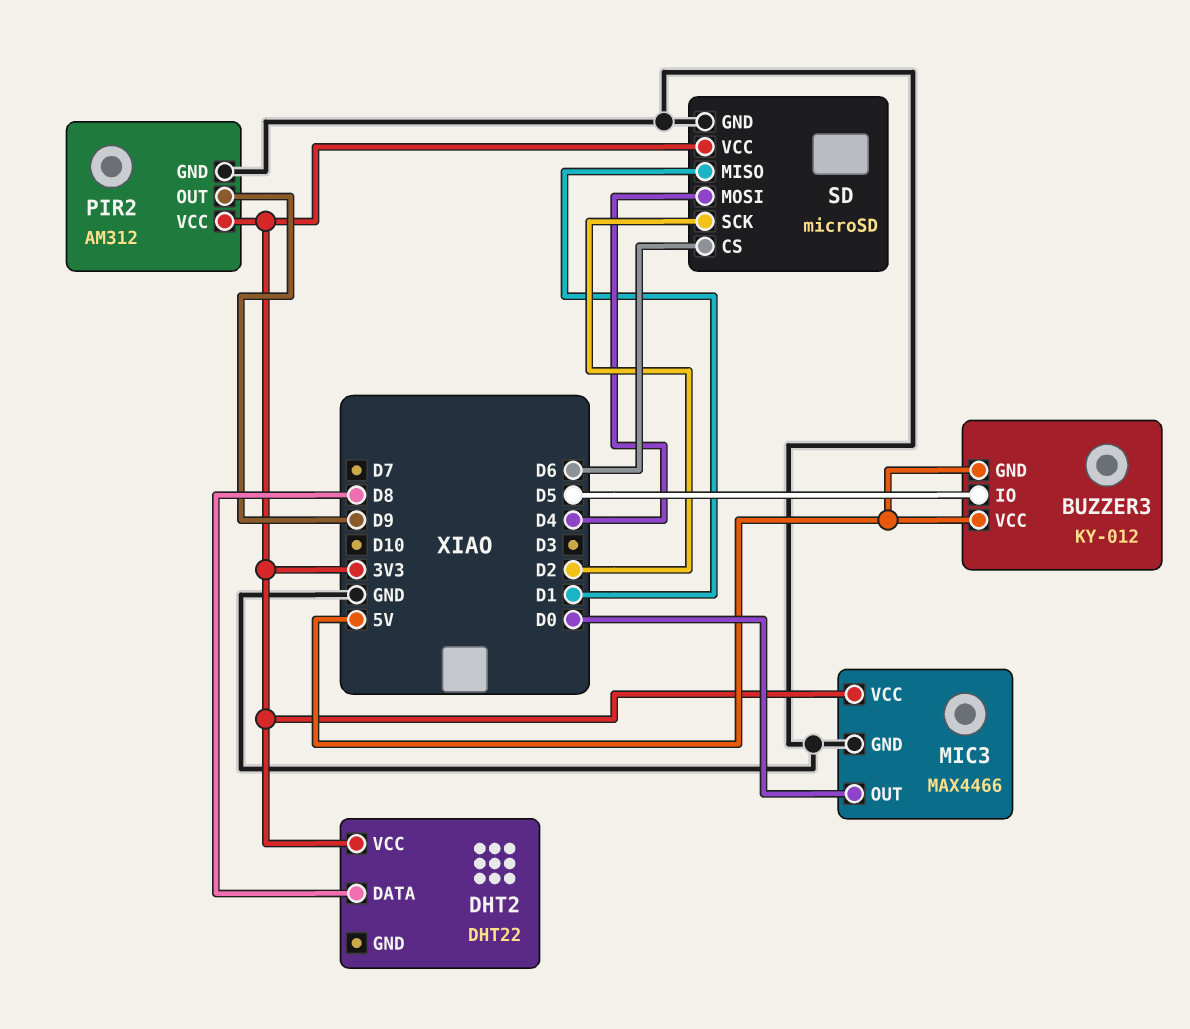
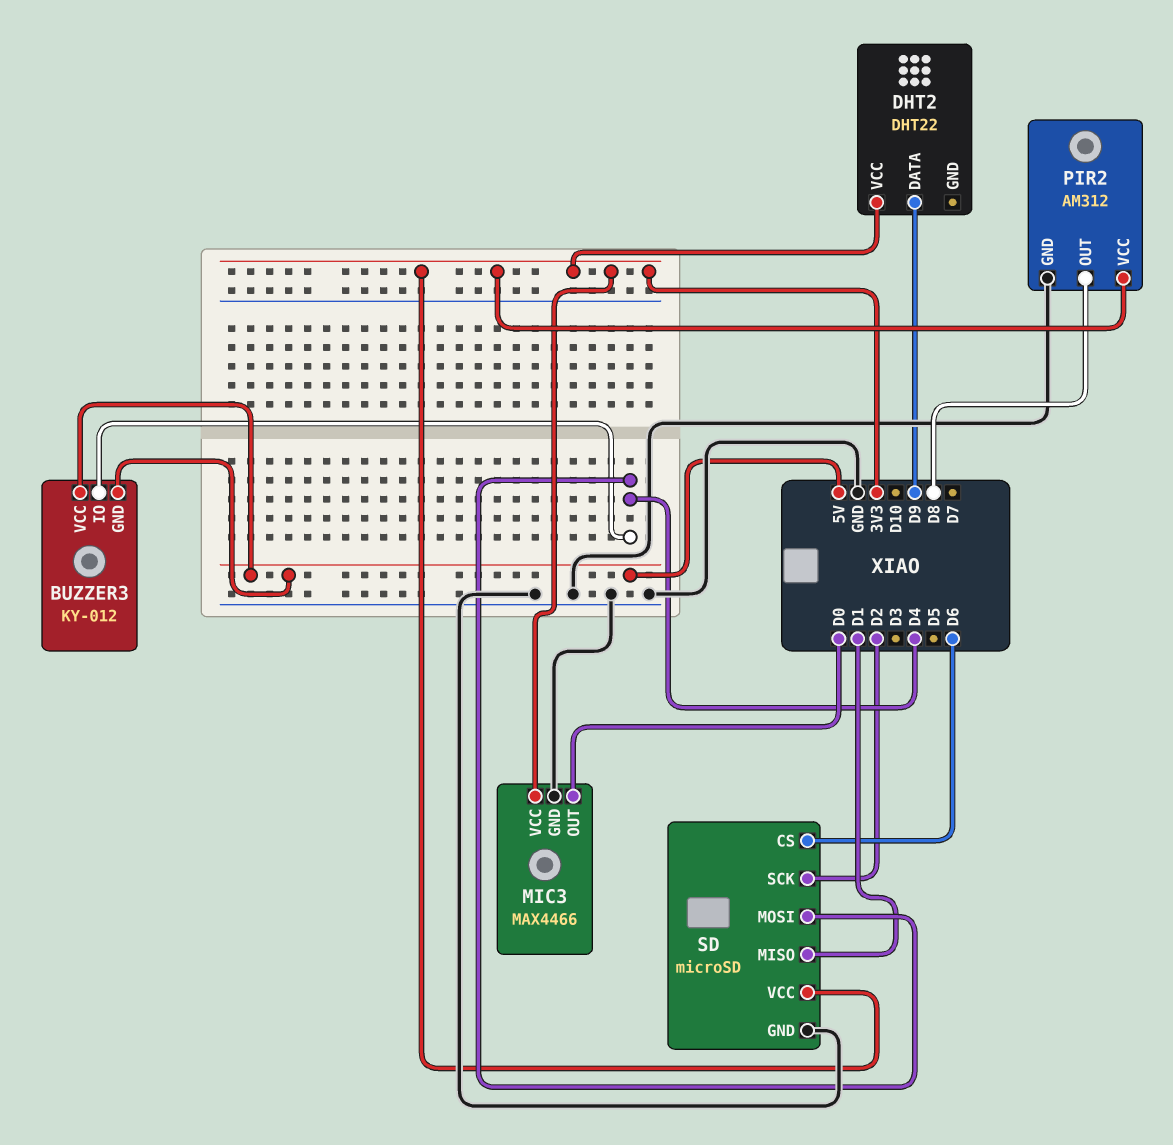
BUZZER3 pin IO: D5 -> D4
DHT2 pin DATA: D8 -> D9
PIR2 pin OUT: D9 -> D8

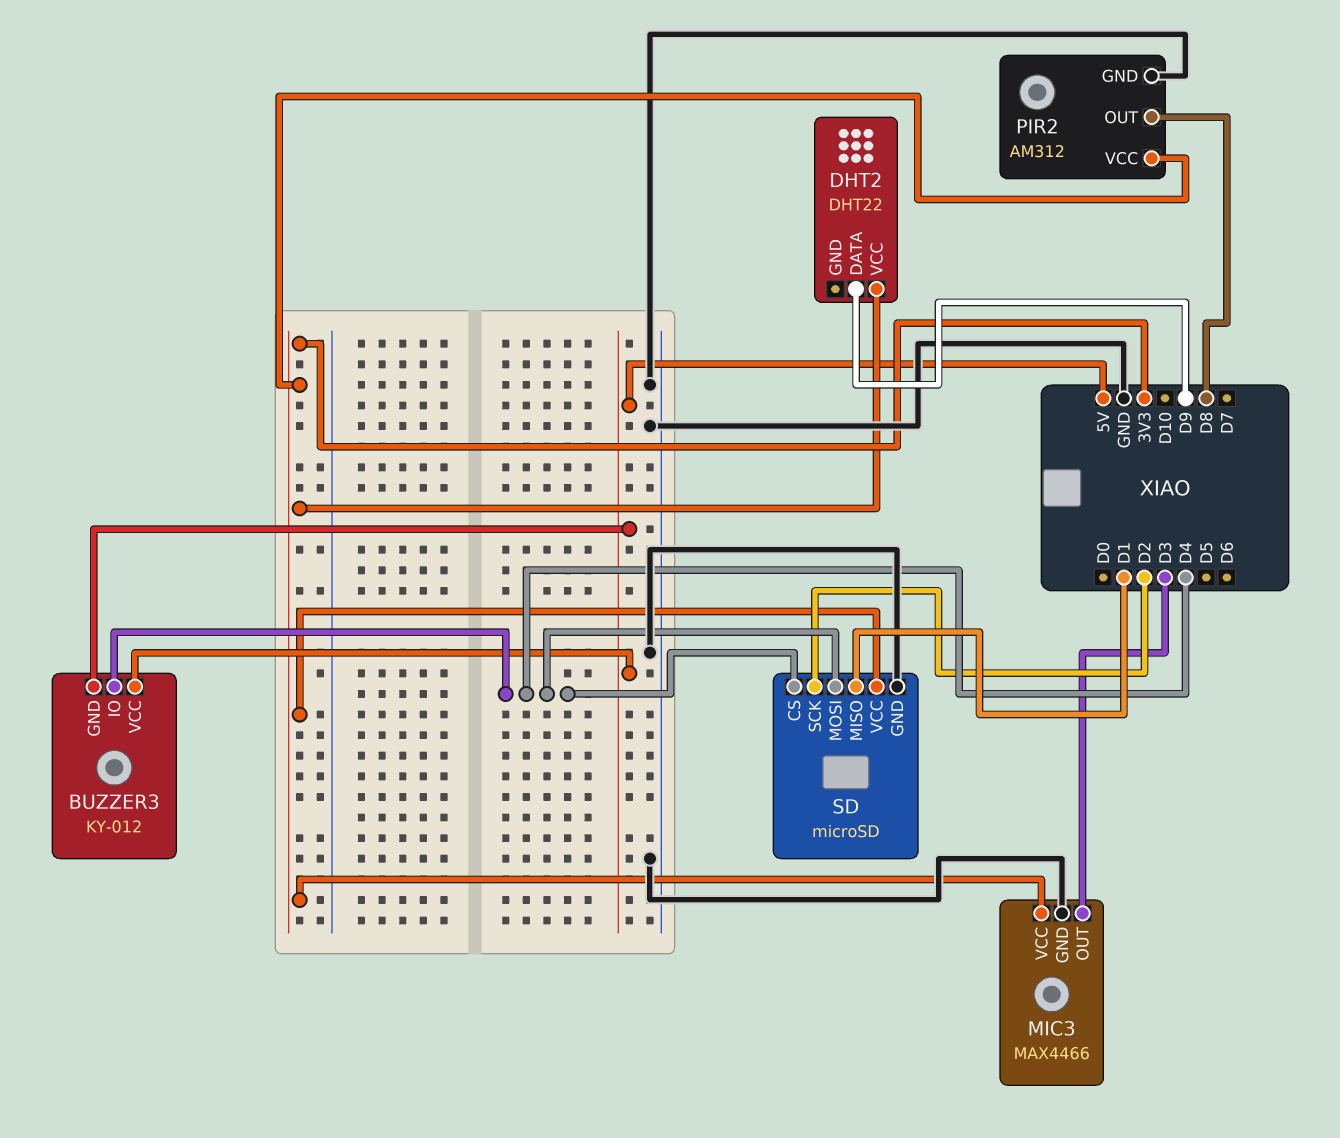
MIC3 pin OUT: D0 -> D3
SD pin CS: D6 -> D4

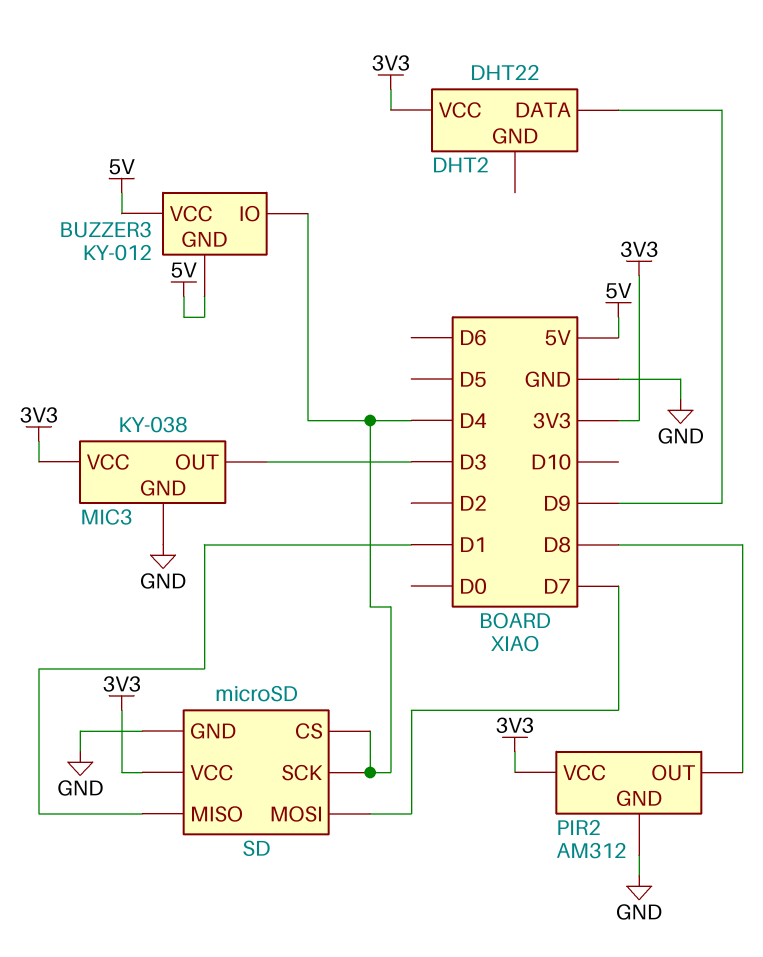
MIC3: MAX4466 -> KY-038
SD pin MOSI: D4 -> D7
SD pin SCK: D2 -> D4

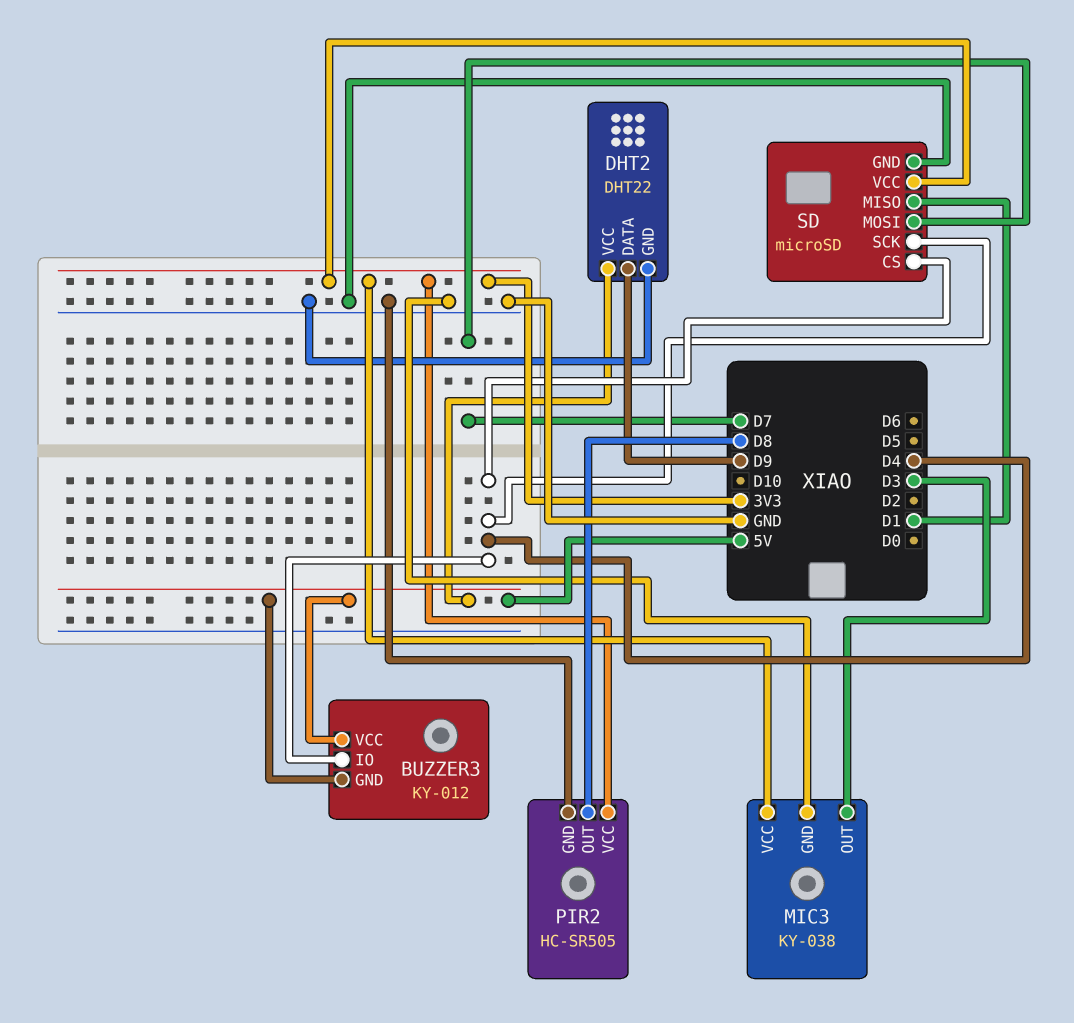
DHT2 pin GND: none -> GND
DHT2 pin VCC: 3V3 -> 5V
PIR2: AM312 -> HC-SR505

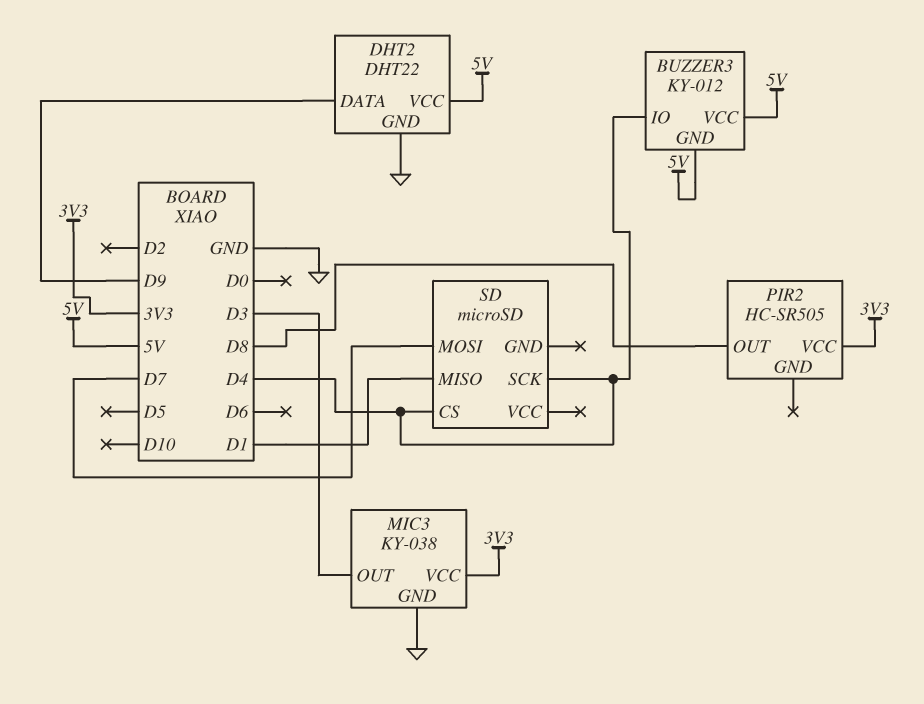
PIR2 pin GND: GND -> none
SD pin GND: GND -> none
SD pin VCC: 3V3 -> none

